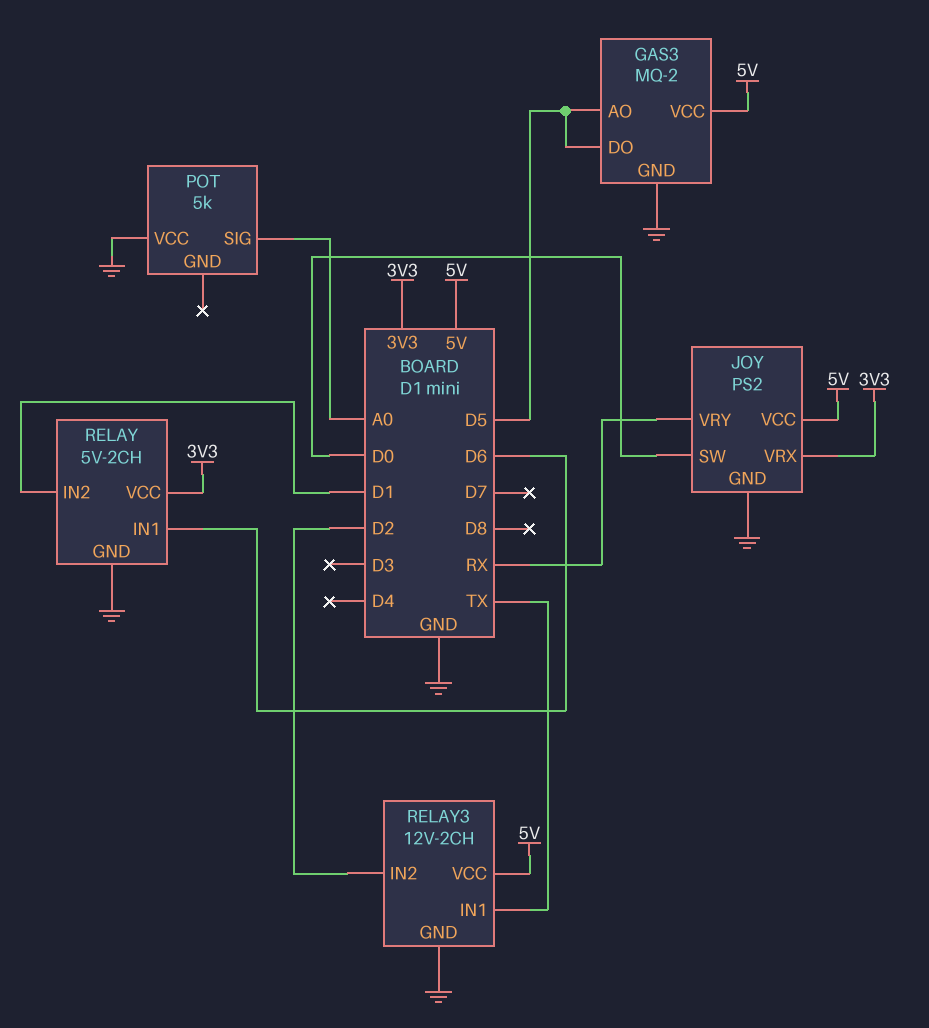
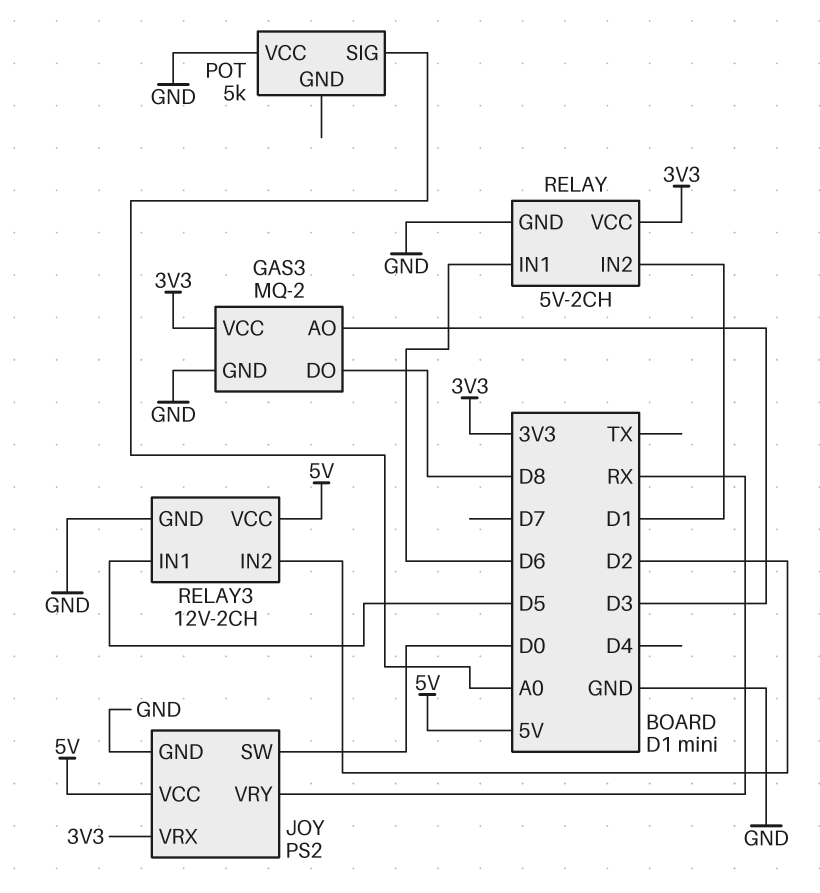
GAS3 pin AO: D5 -> D3
GAS3 pin DO: D5 -> D8
GAS3 pin VCC: 5V -> 3V3
RELAY3 pin IN1: TX -> D5

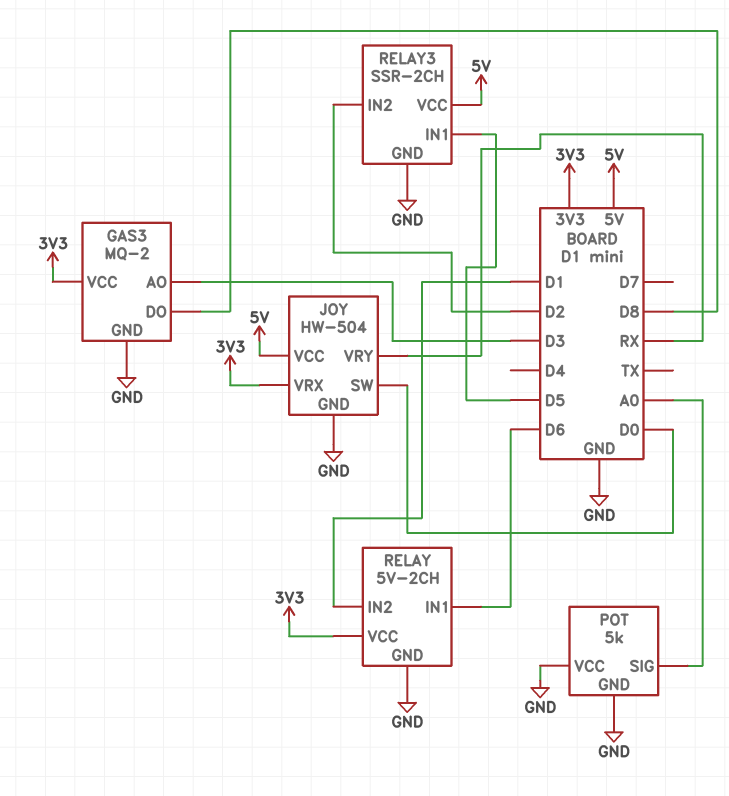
JOY: PS2 -> HW-504
POT pin GND: none -> GND
RELAY3: 12V-2CH -> SSR-2CH

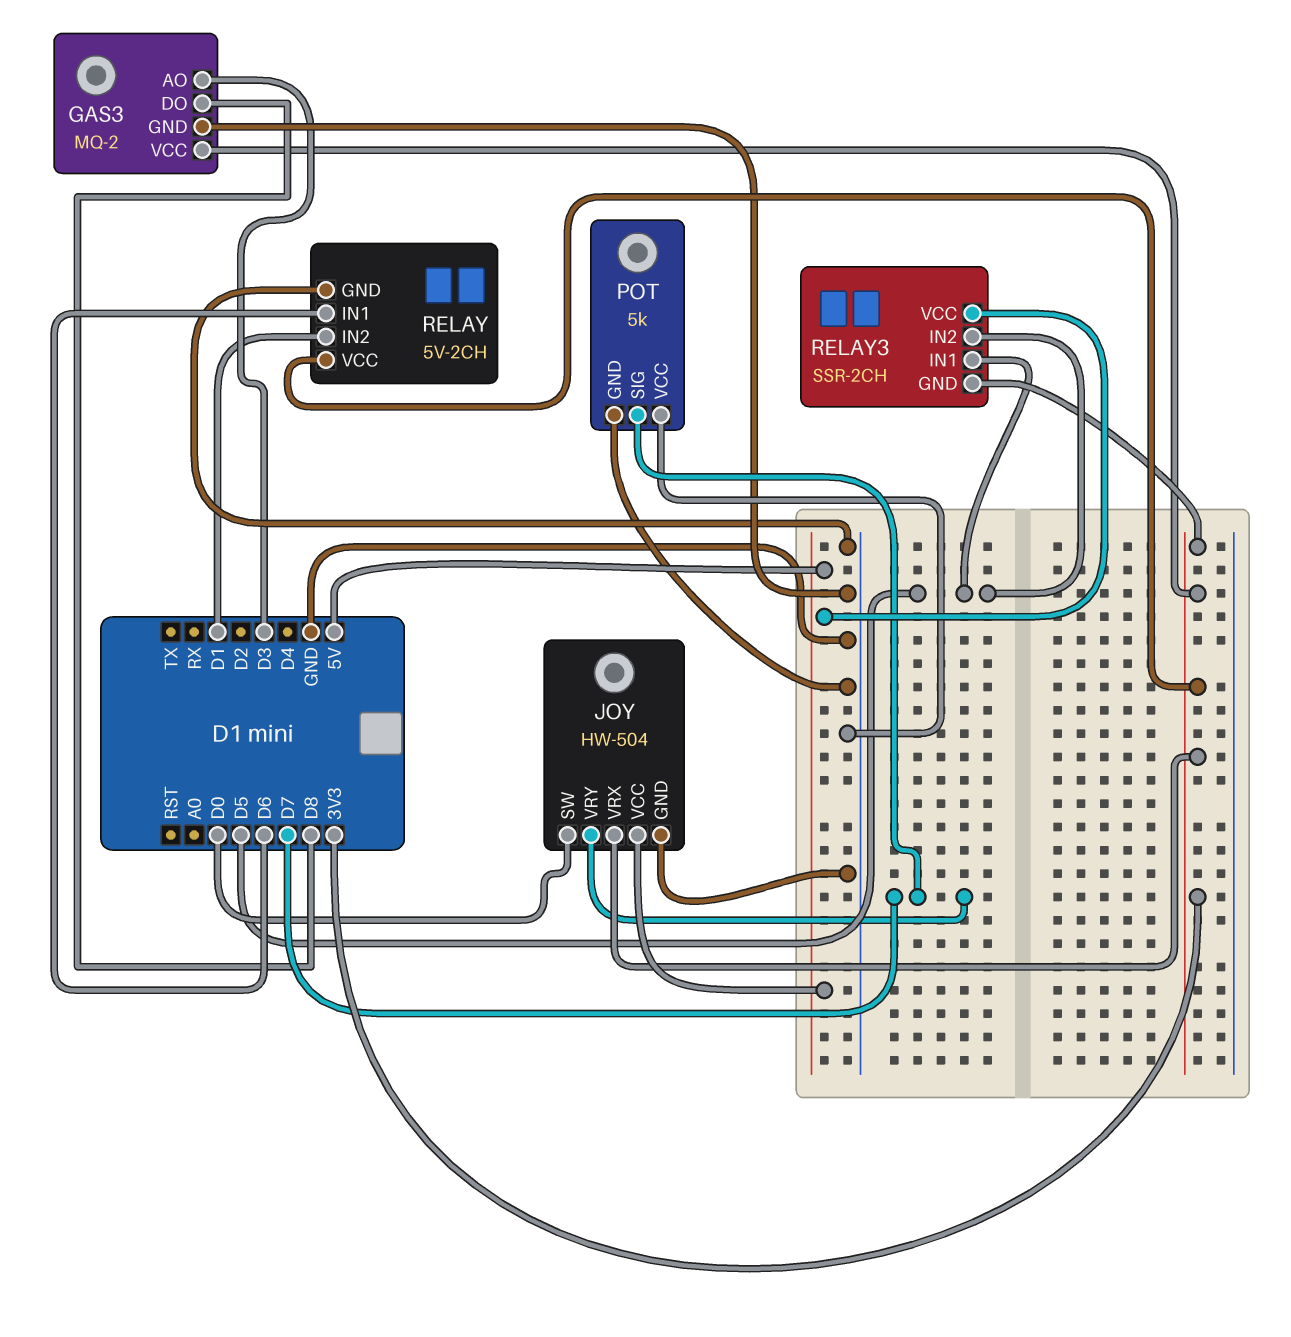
JOY pin VRY: RX -> D7
POT pin SIG: A0 -> D7
RELAY3 pin GND: GND -> 3V3
RELAY3 pin IN2: D2 -> D5

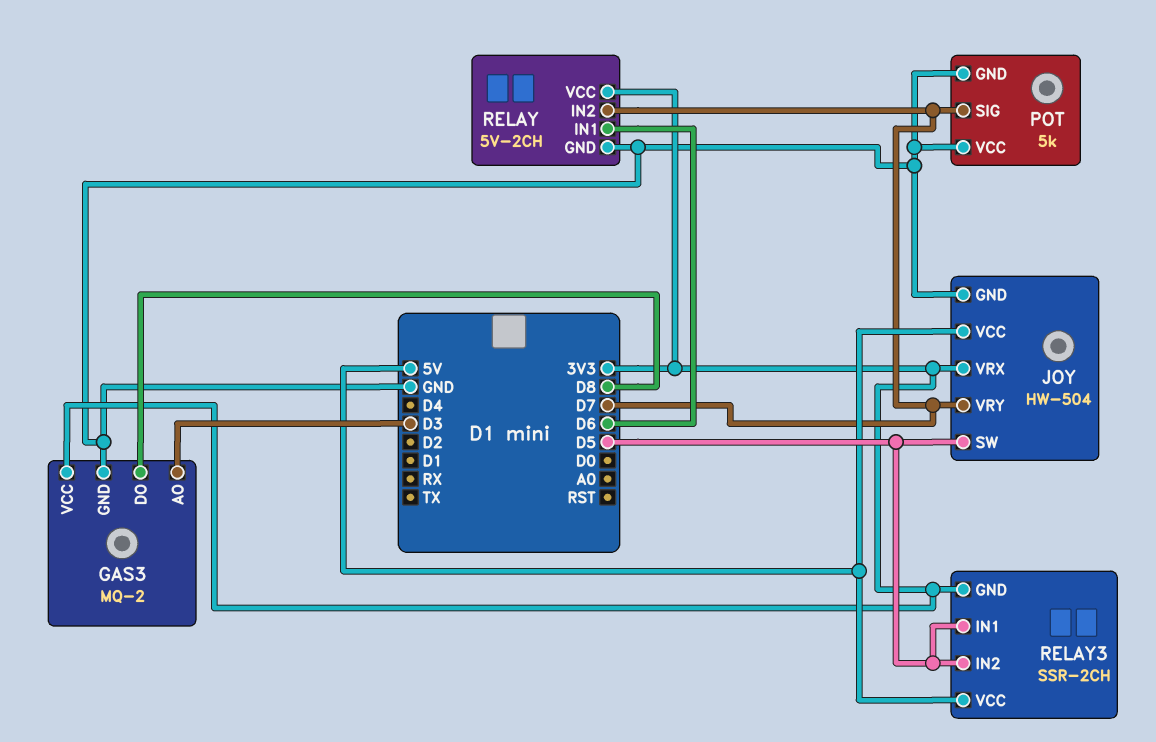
JOY pin SW: D0 -> D5
RELAY pin IN2: D1 -> D7

